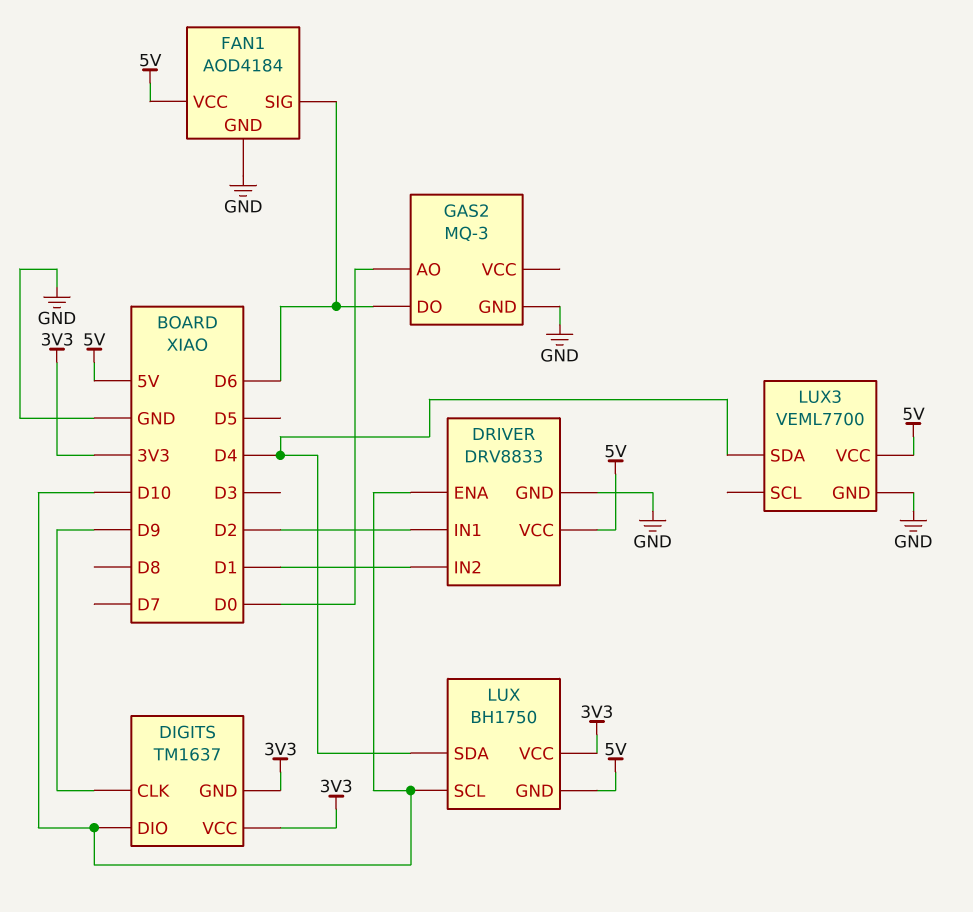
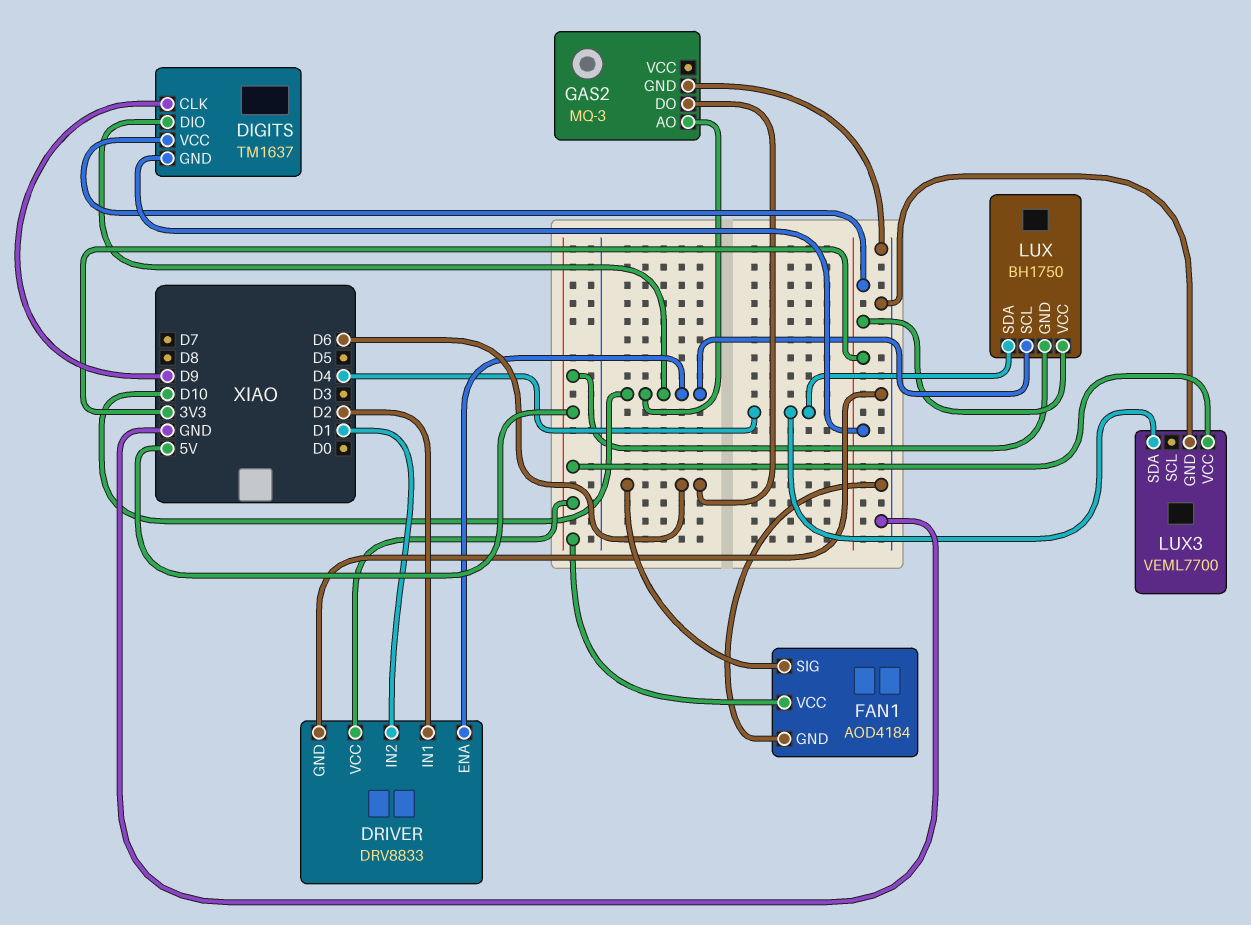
GAS2 pin AO: D0 -> D10

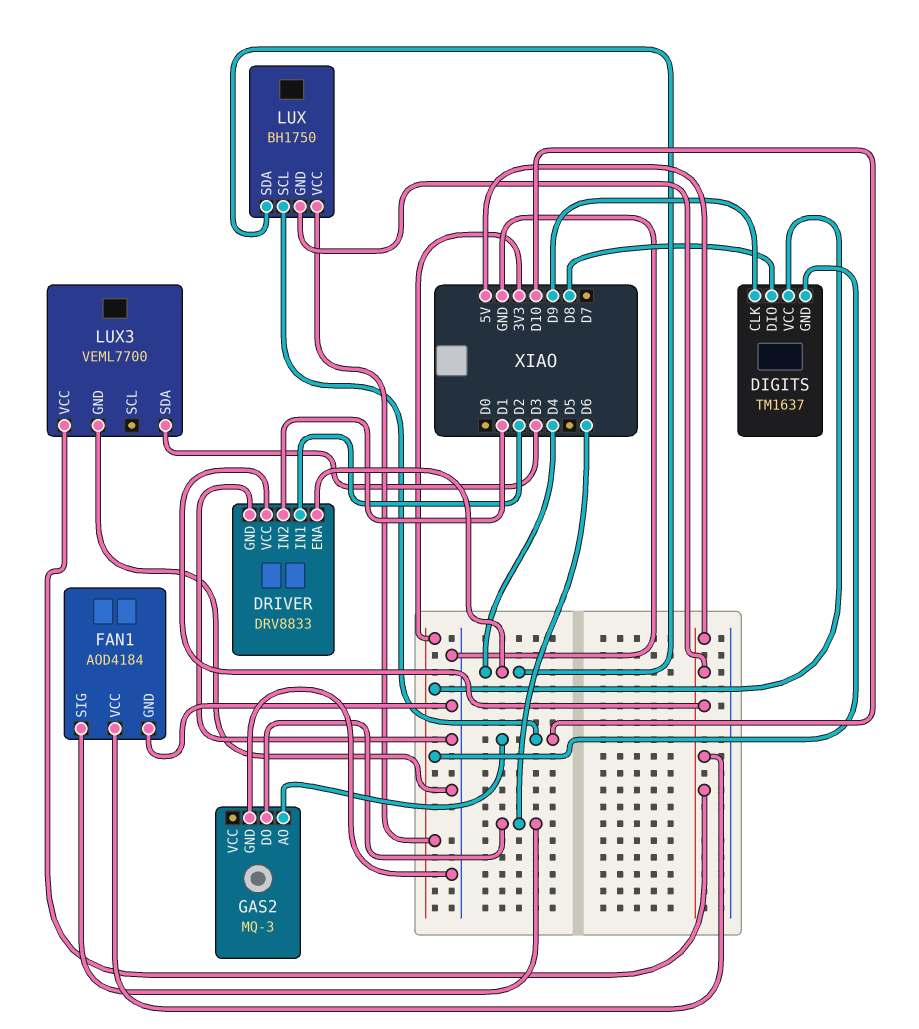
DIGITS pin DIO: D10 -> D8
DRIVER pin ENA: D10 -> D4
LUX3 pin SDA: D4 -> D3

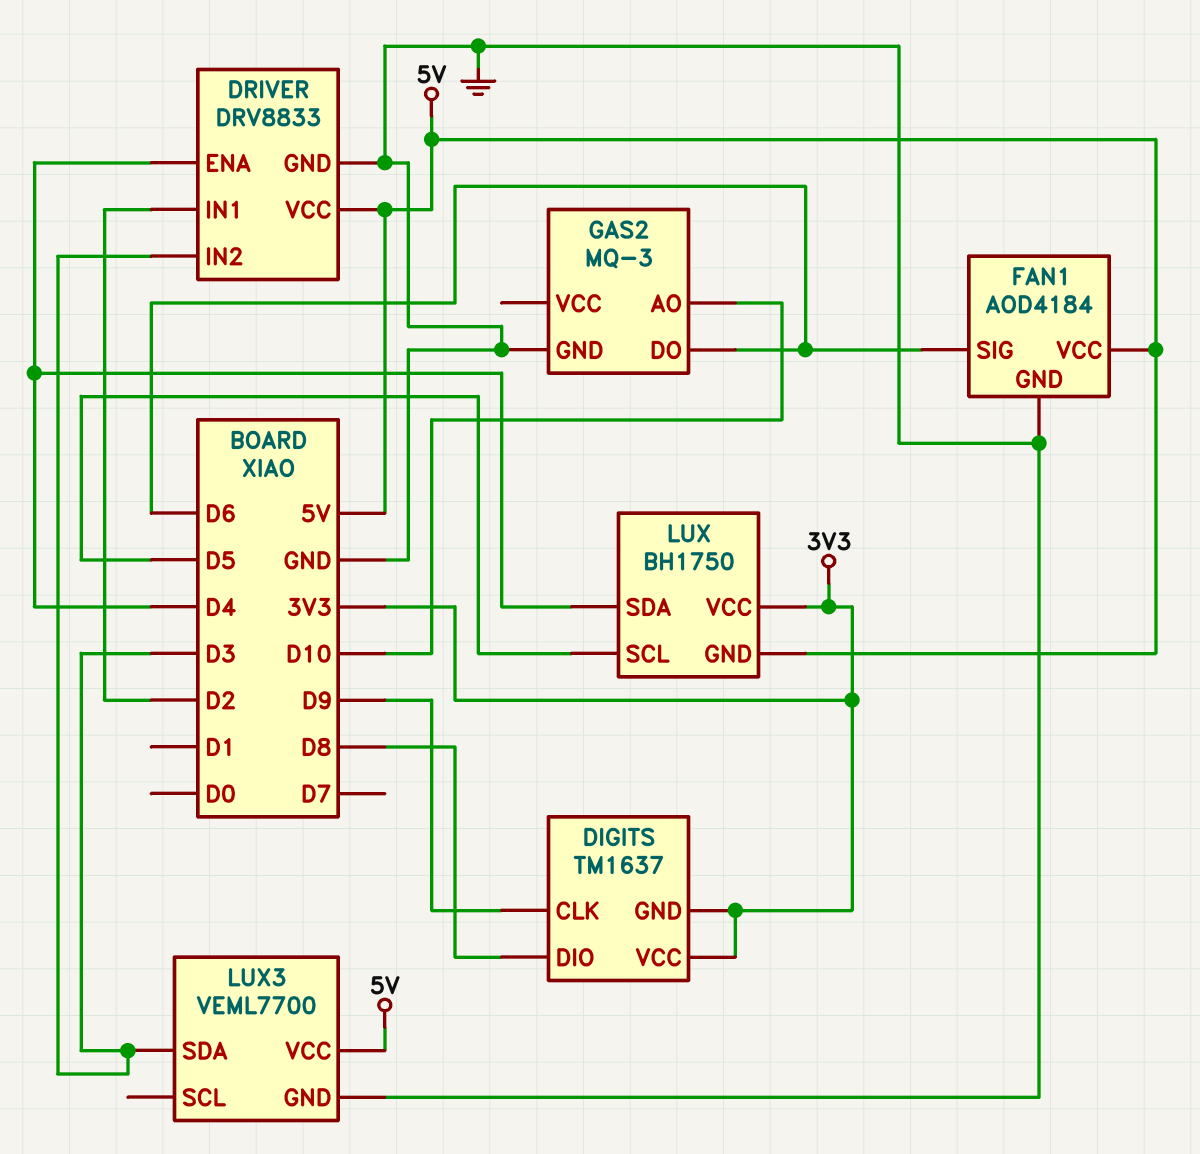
DRIVER pin IN2: D1 -> D3
LUX pin SCL: D10 -> D5

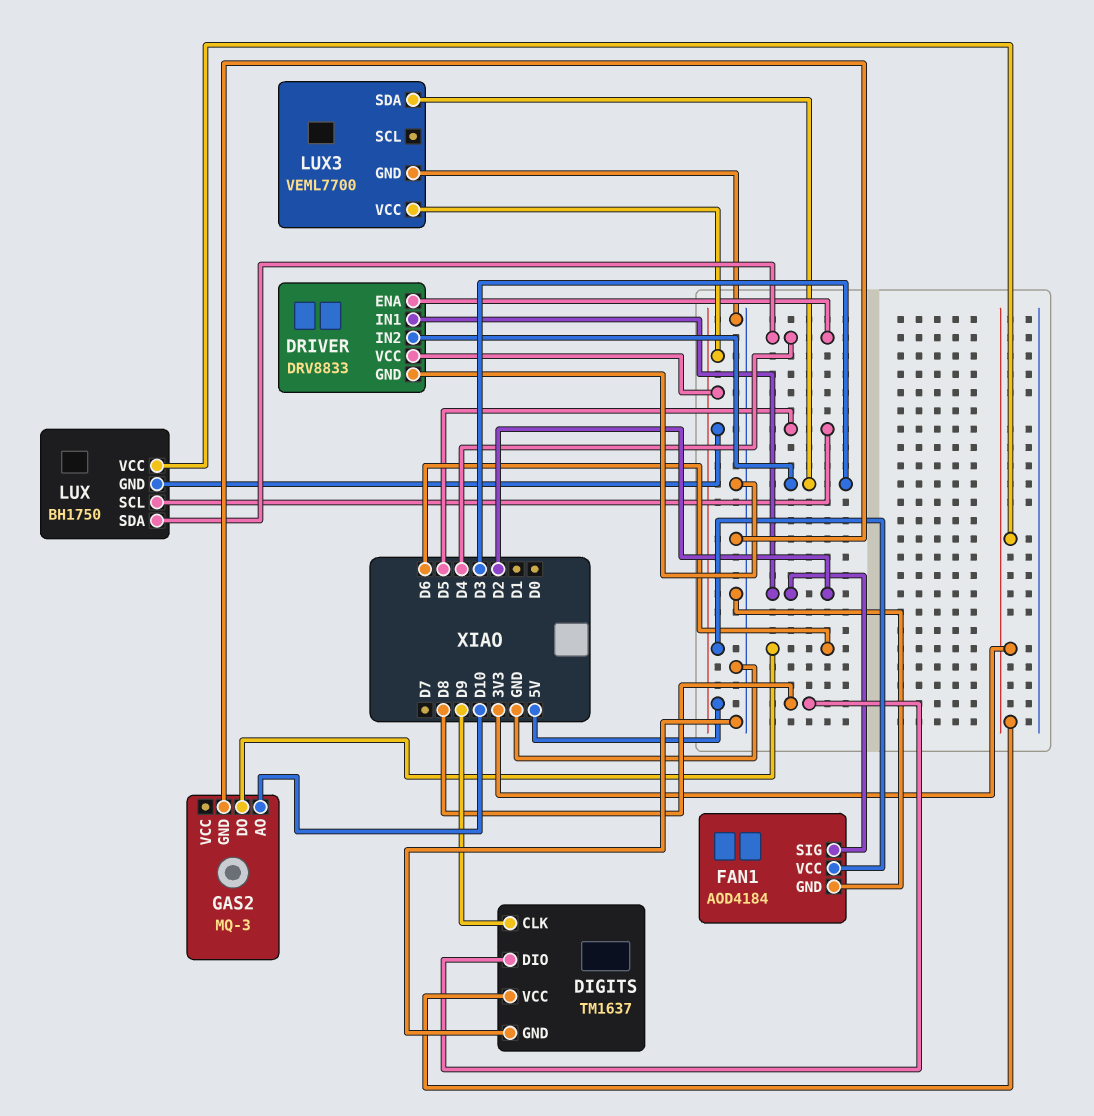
DIGITS pin GND: 3V3 -> GND
FAN1 pin SIG: D6 -> D2

